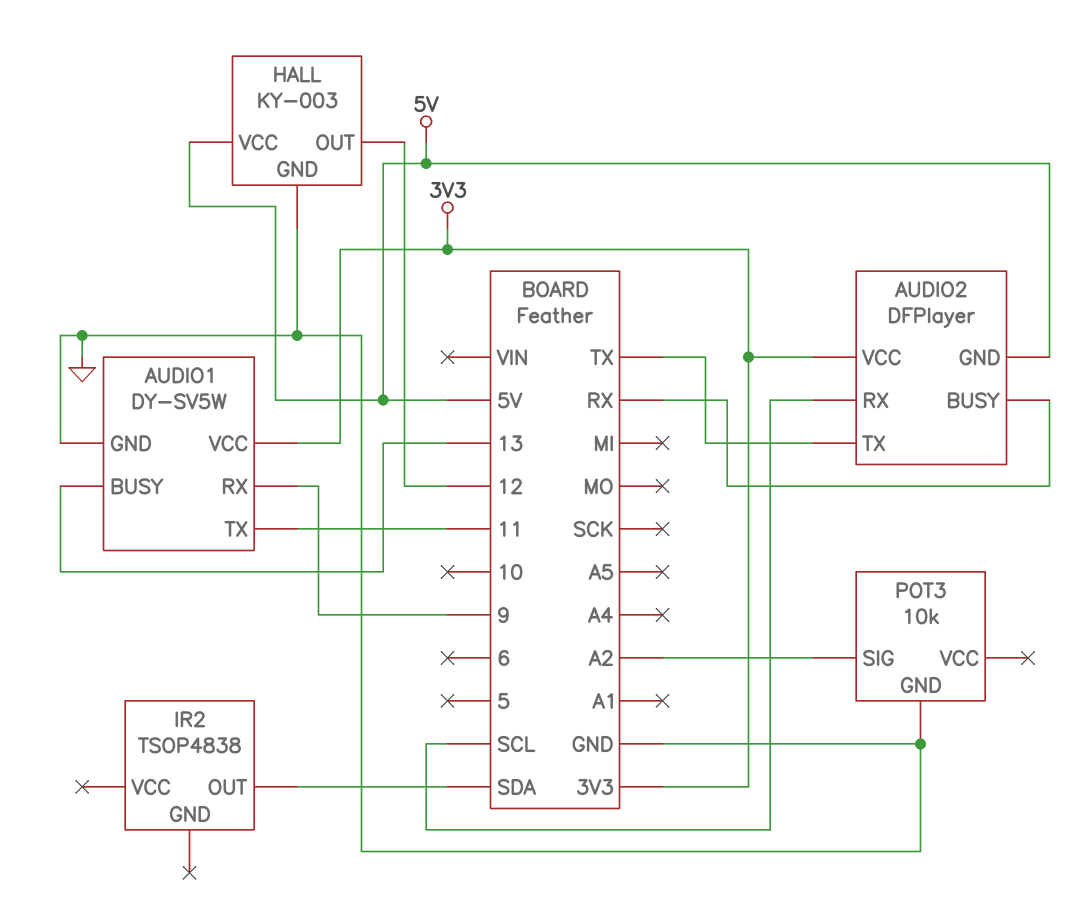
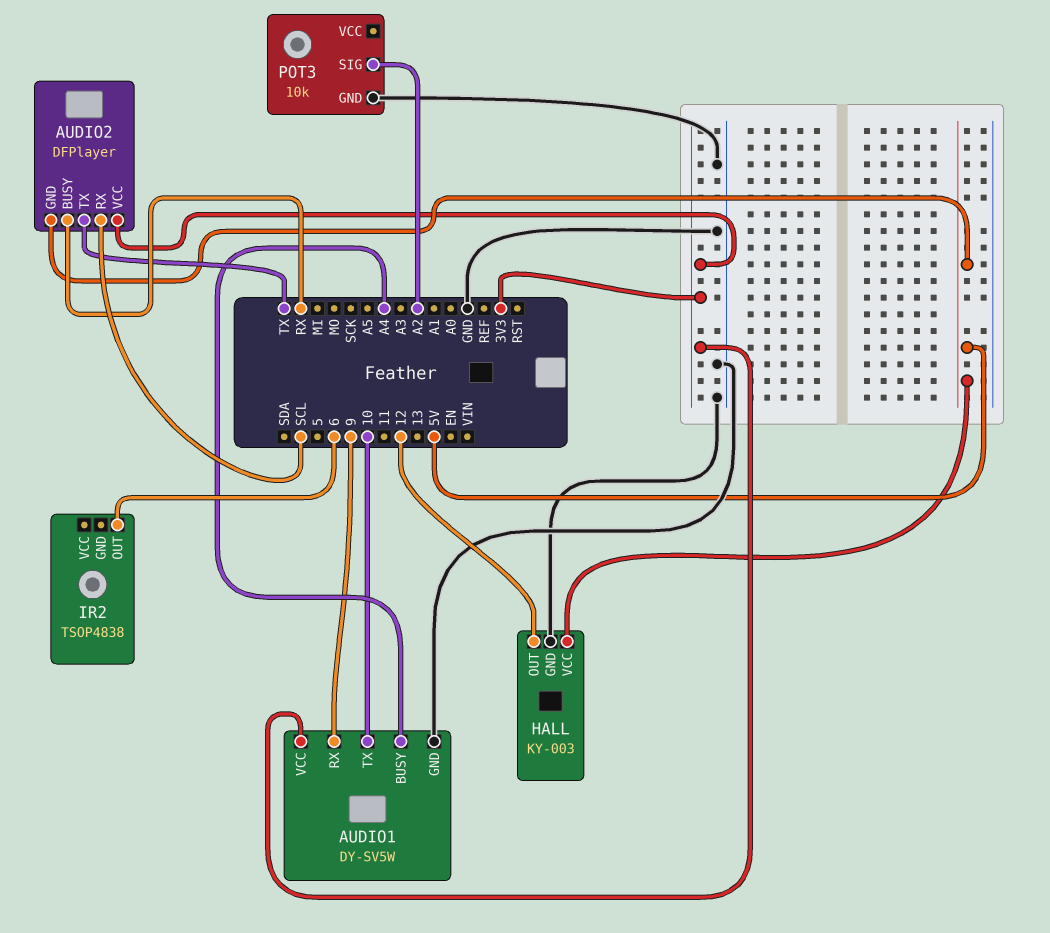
AUDIO1 pin BUSY: 13 -> A4
AUDIO1 pin TX: 11 -> 10
IR2 pin OUT: SDA -> 6

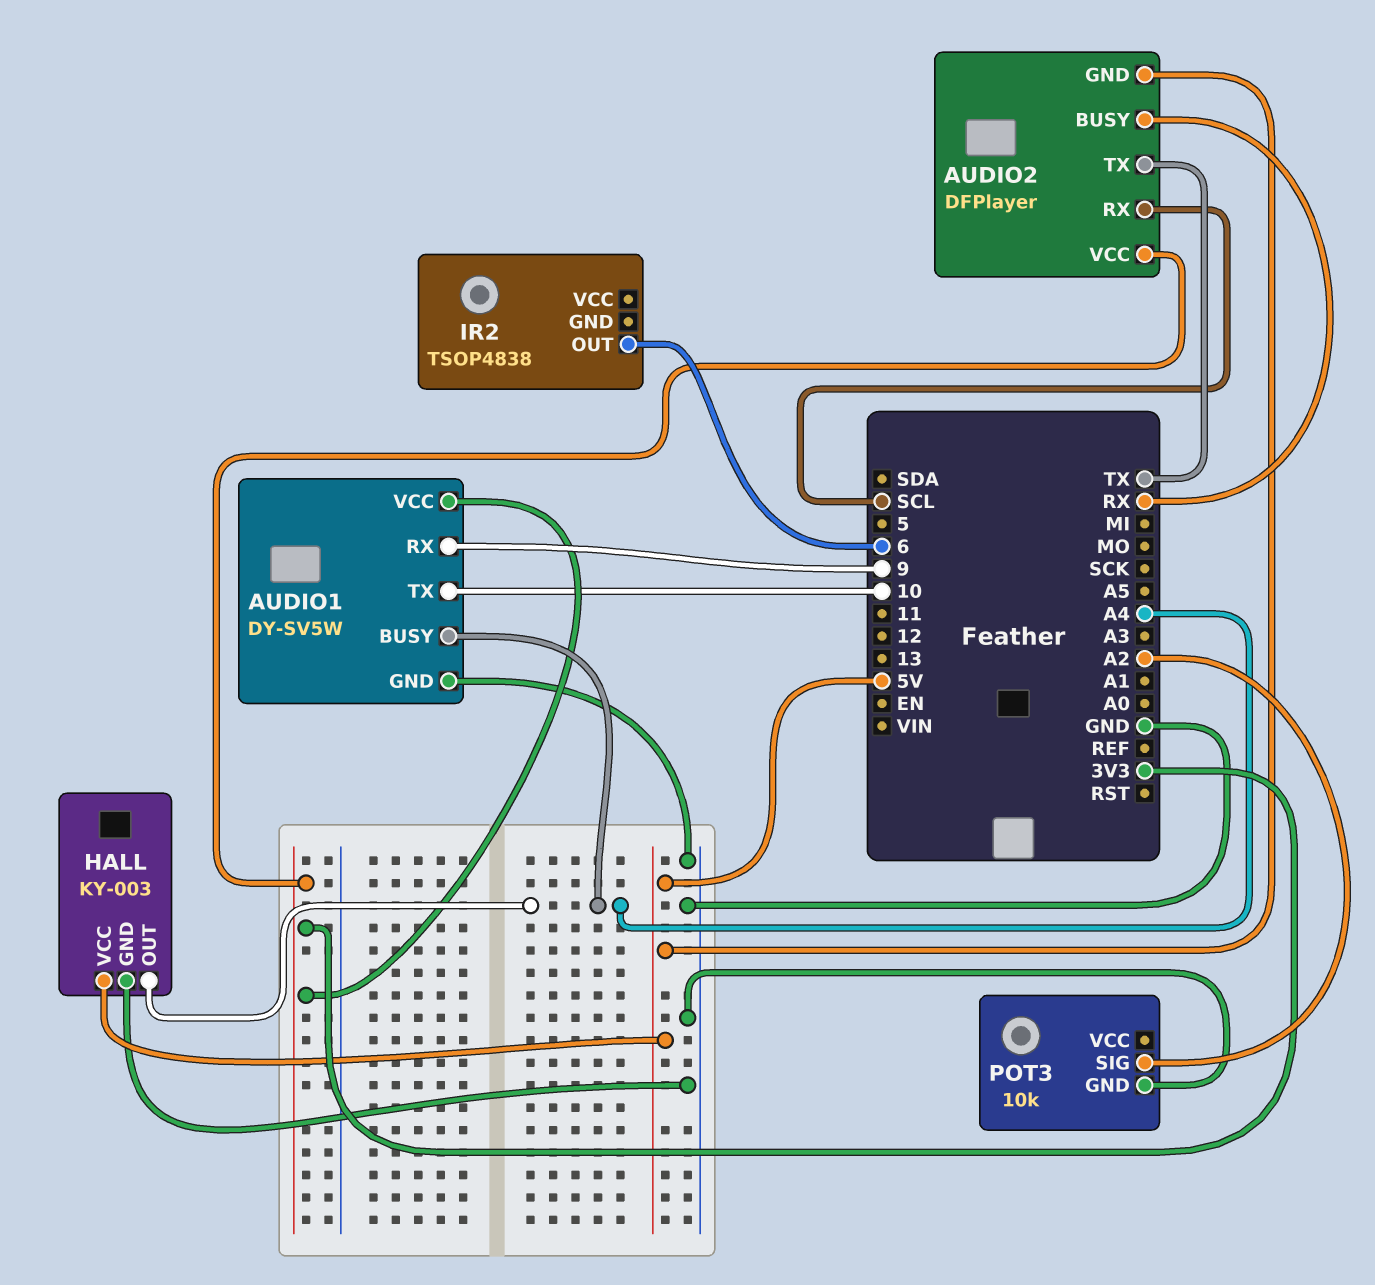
HALL pin OUT: 12 -> A4

